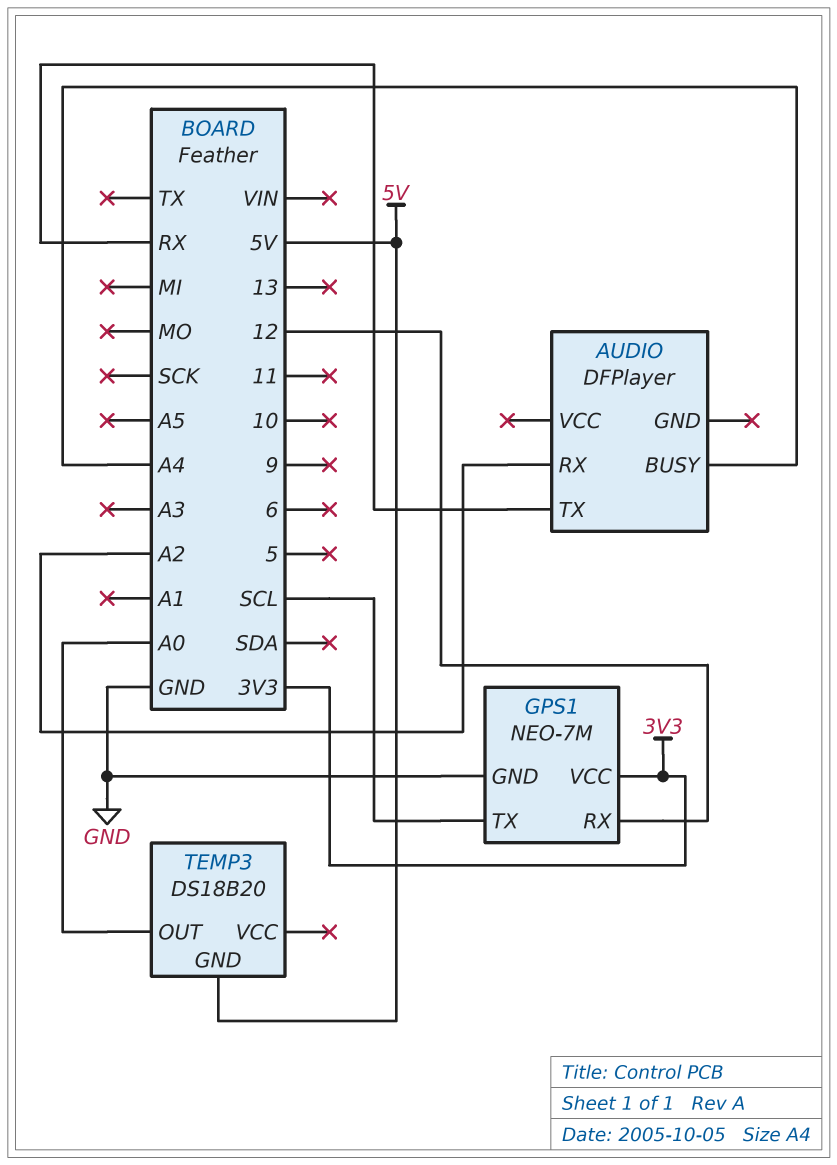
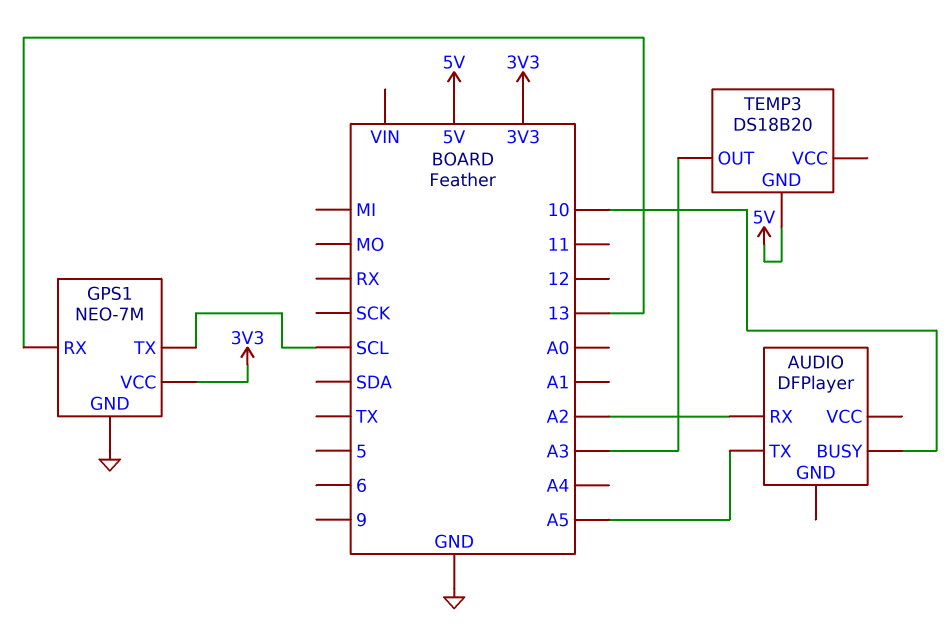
AUDIO pin BUSY: A4 -> 10
AUDIO pin TX: RX -> A5
GPS1 pin RX: 12 -> 13
TEMP3 pin OUT: A0 -> A3

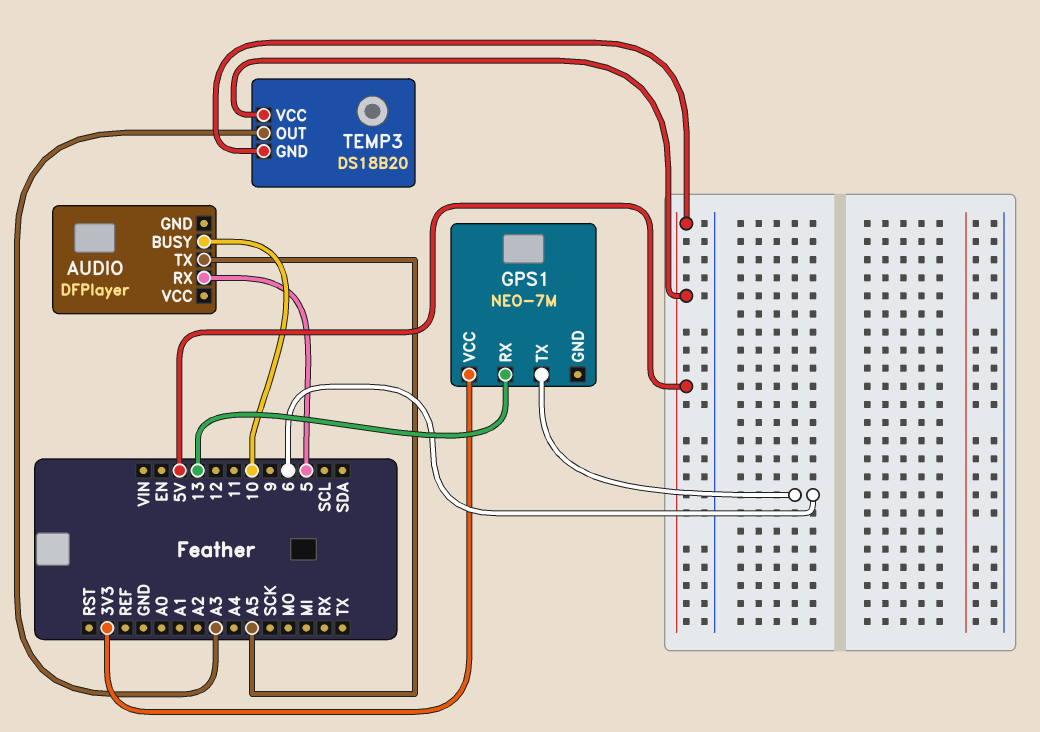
AUDIO pin RX: A2 -> 5
GPS1 pin GND: GND -> none
GPS1 pin TX: SCL -> 6
TEMP3 pin VCC: none -> 5V

